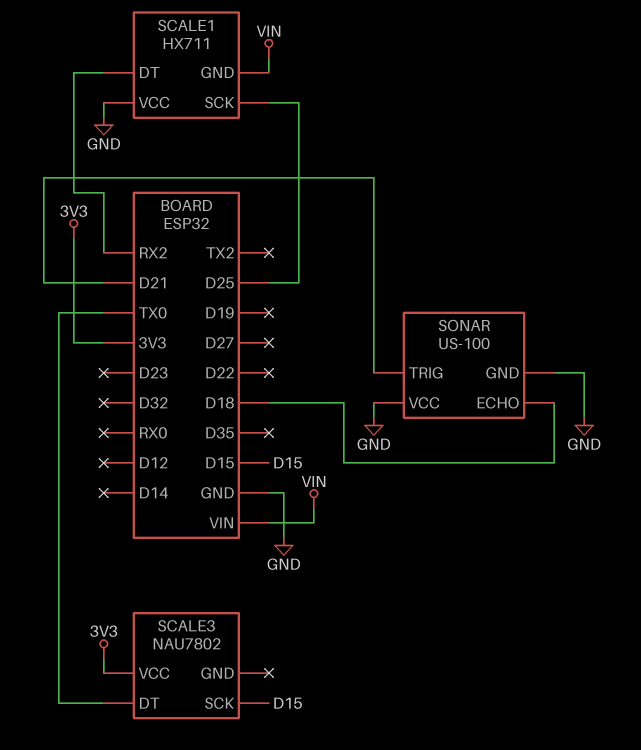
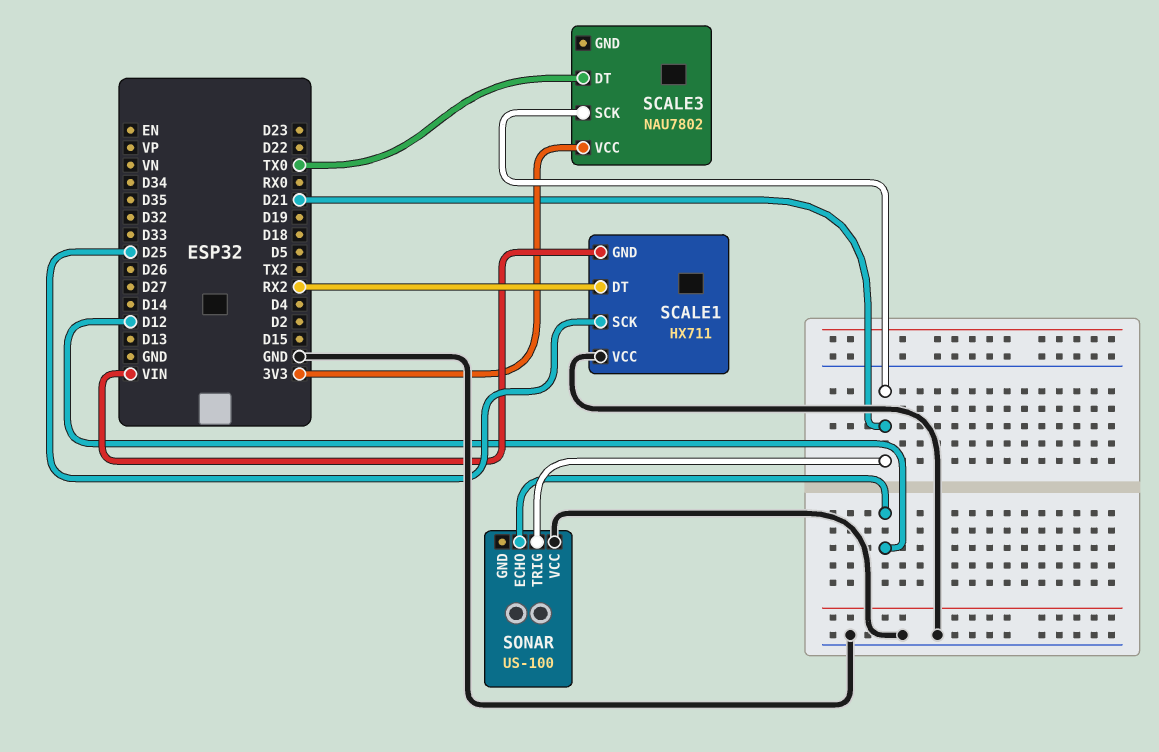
SCALE3 pin SCK: D15 -> D21
SONAR pin ECHO: D18 -> D12
SONAR pin GND: GND -> none

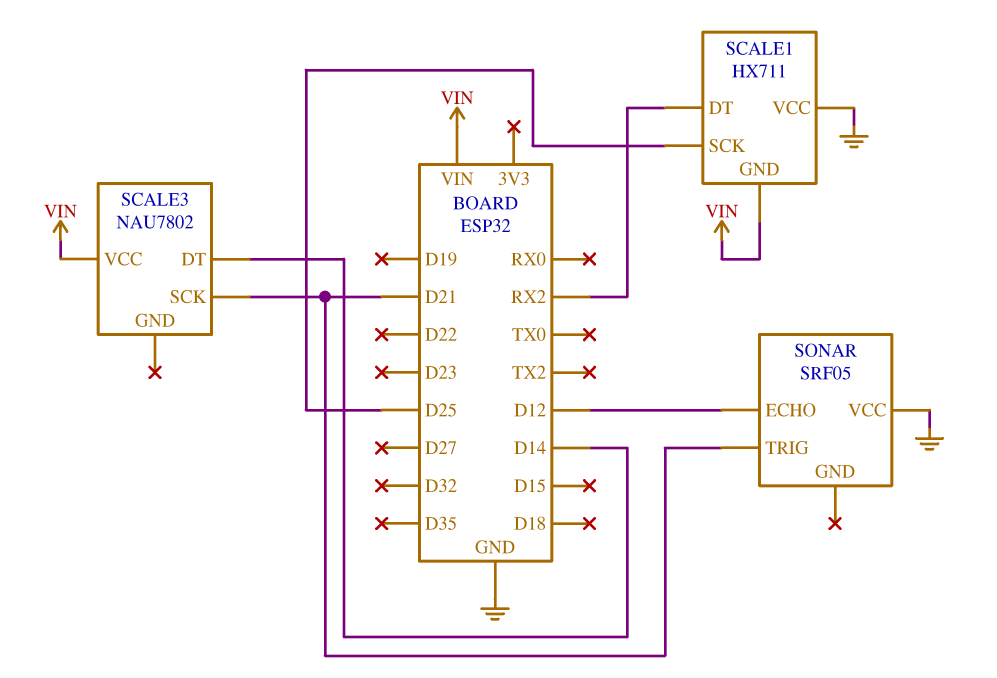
SCALE3 pin DT: TX0 -> D14
SCALE3 pin VCC: 3V3 -> VIN
SONAR: US-100 -> SRF05

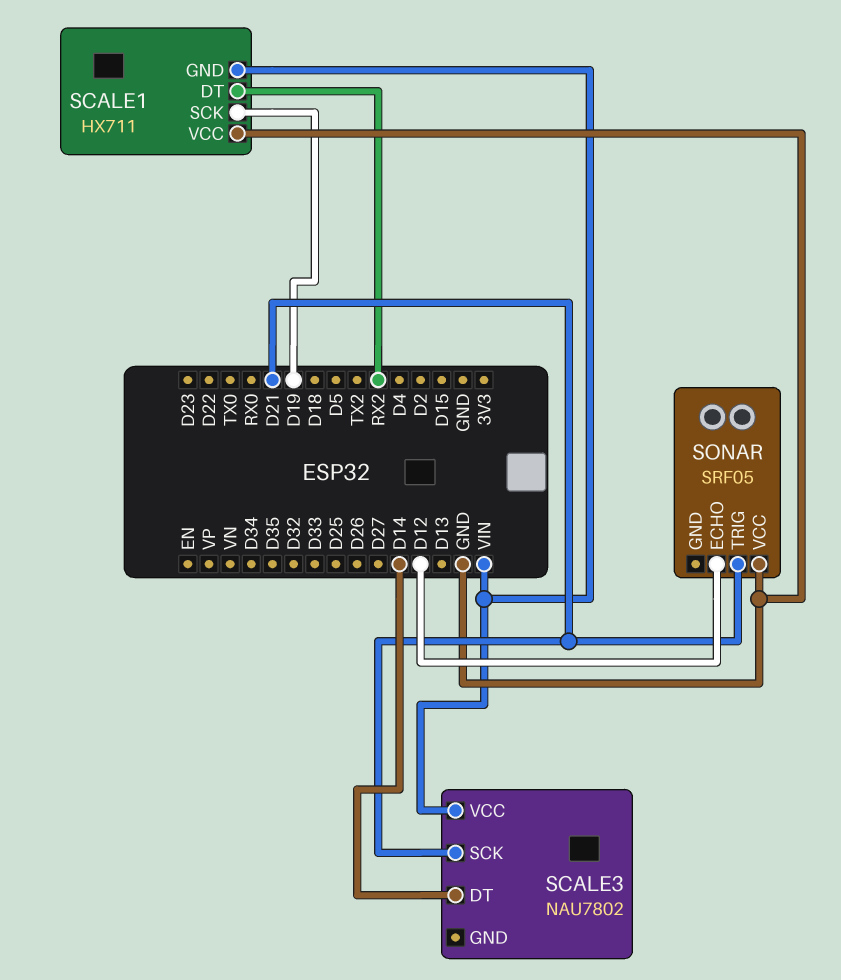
SCALE1 pin SCK: D25 -> D19

